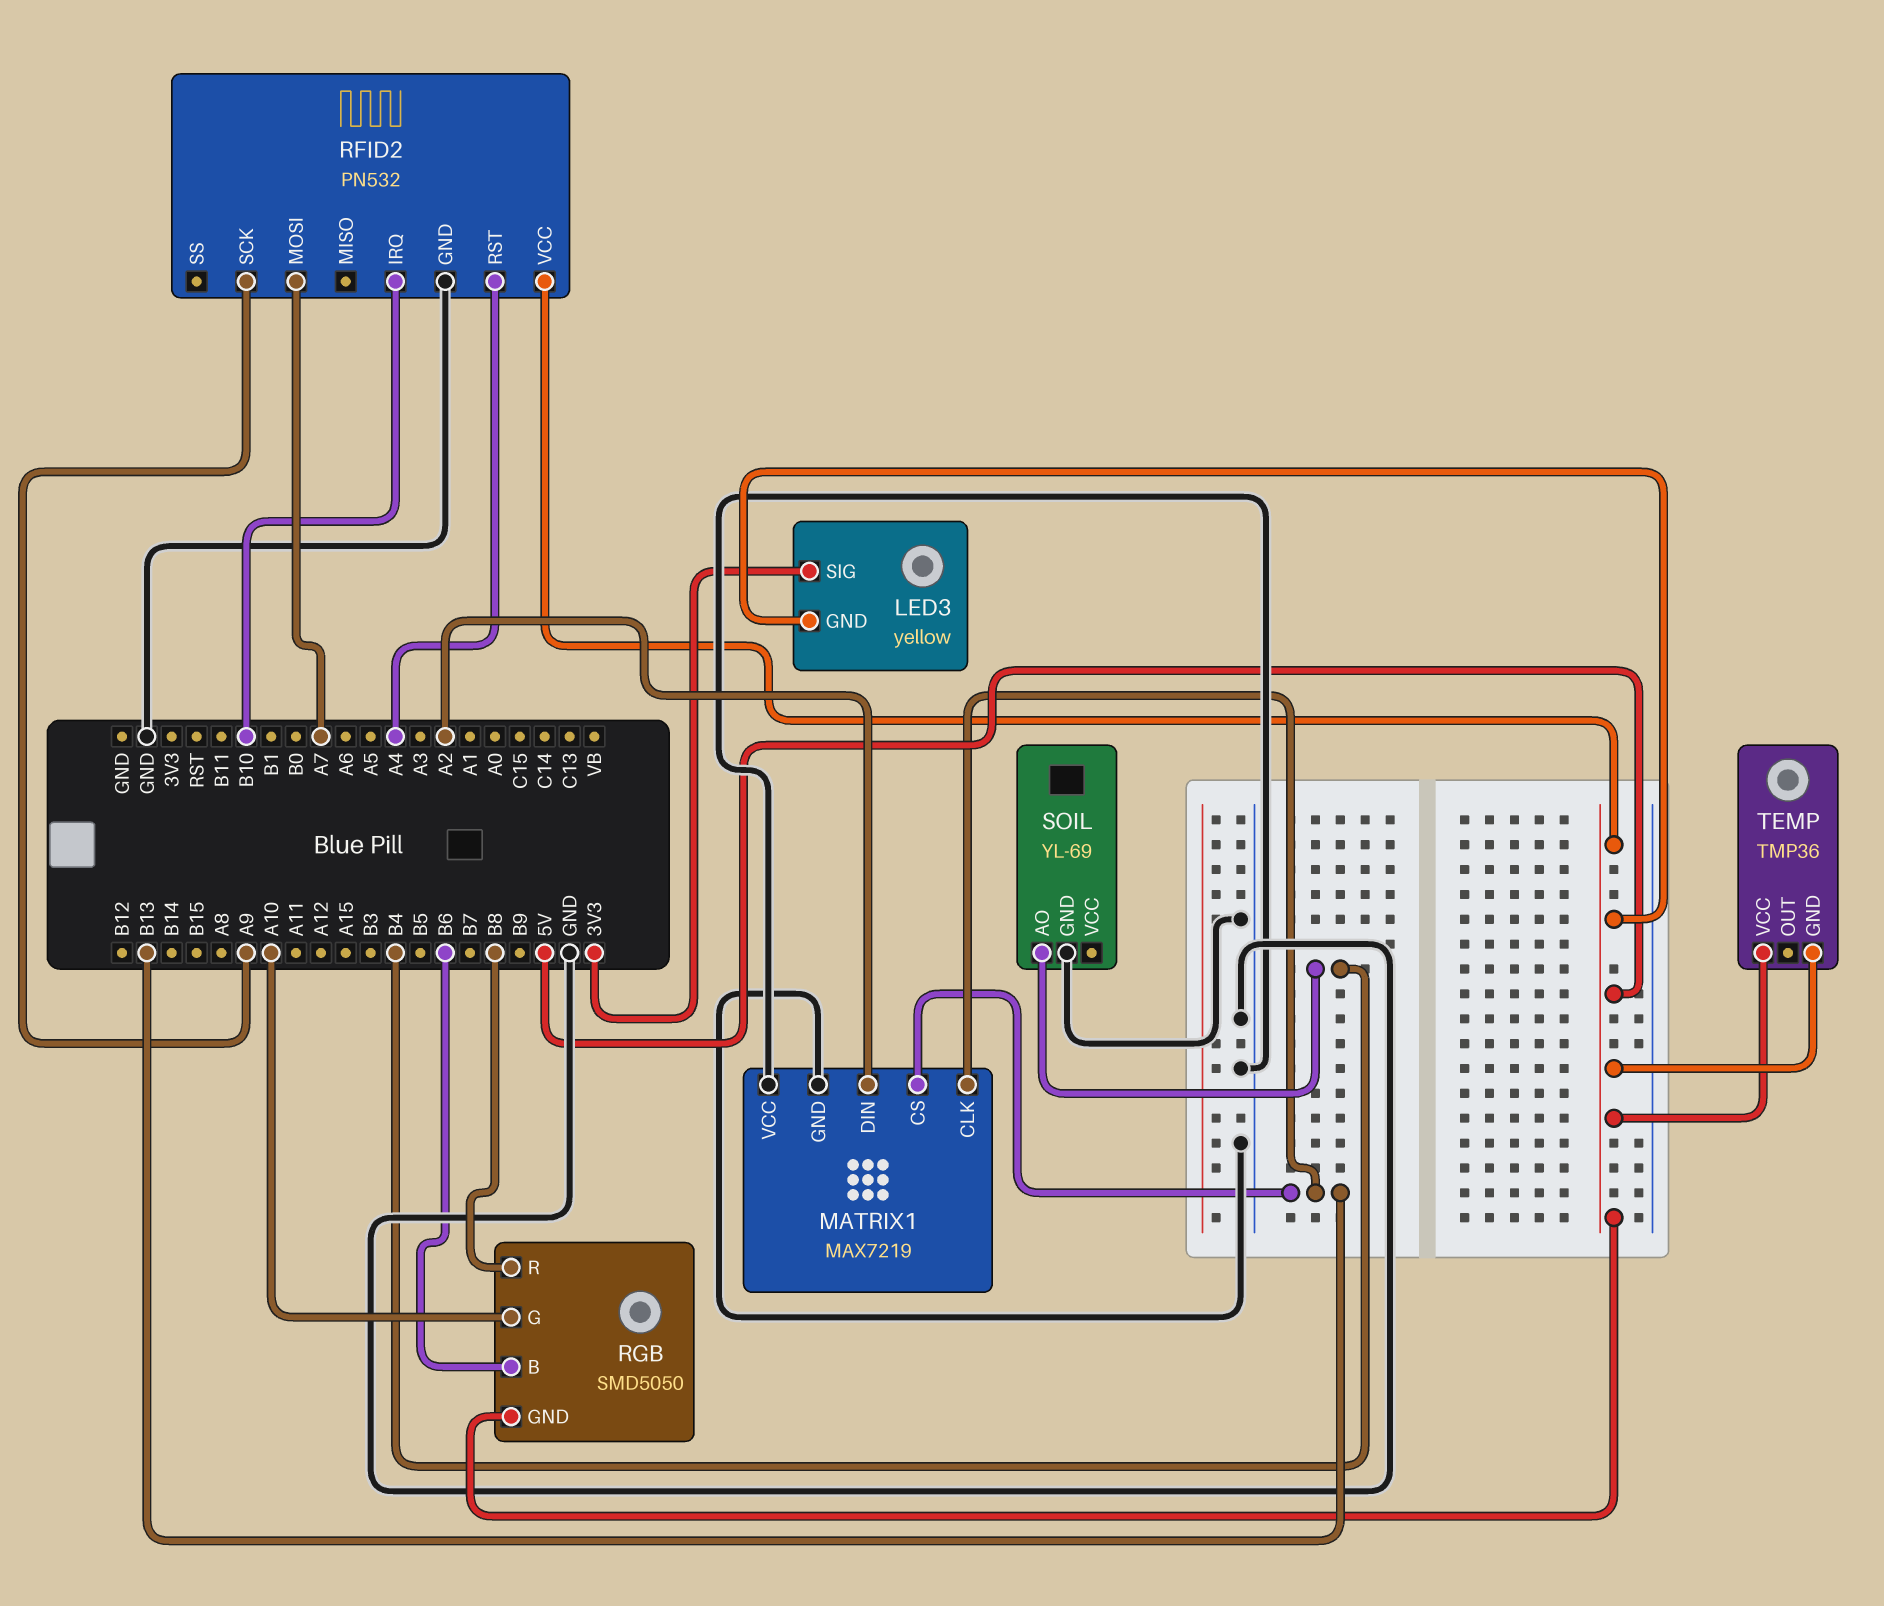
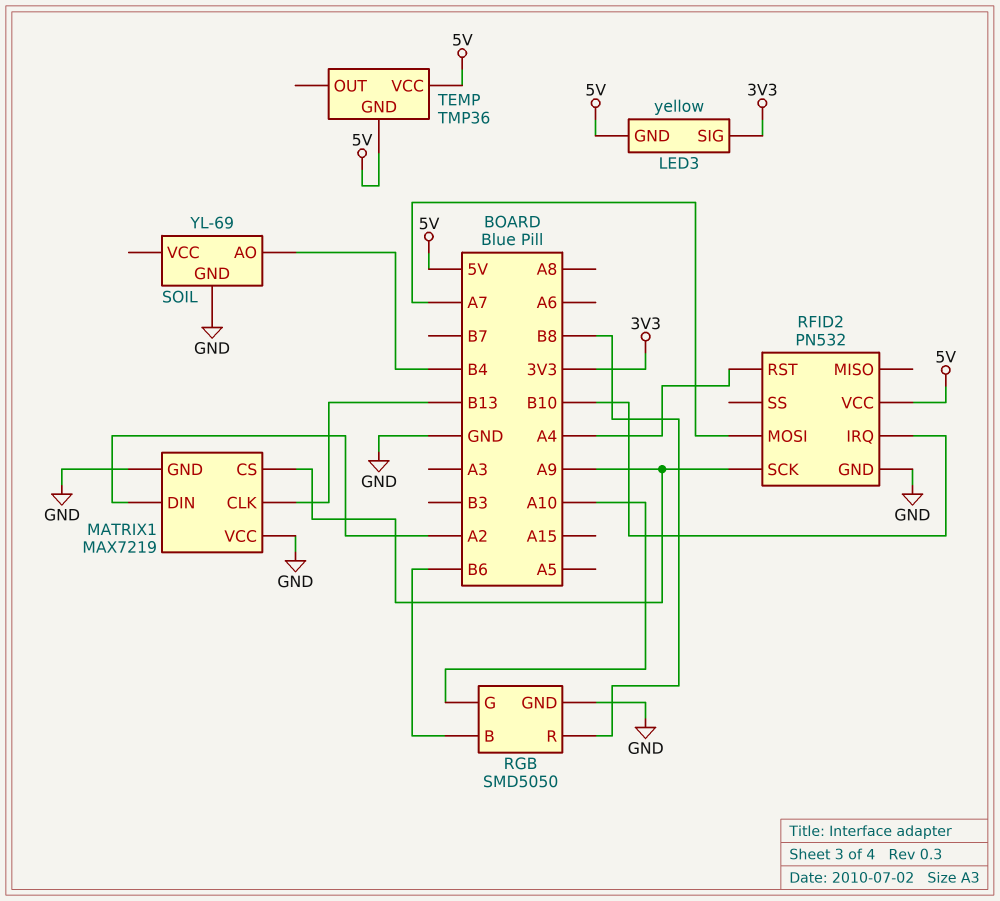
MATRIX1 pin CS: B13 -> A9
RGB pin GND: 5V -> GND

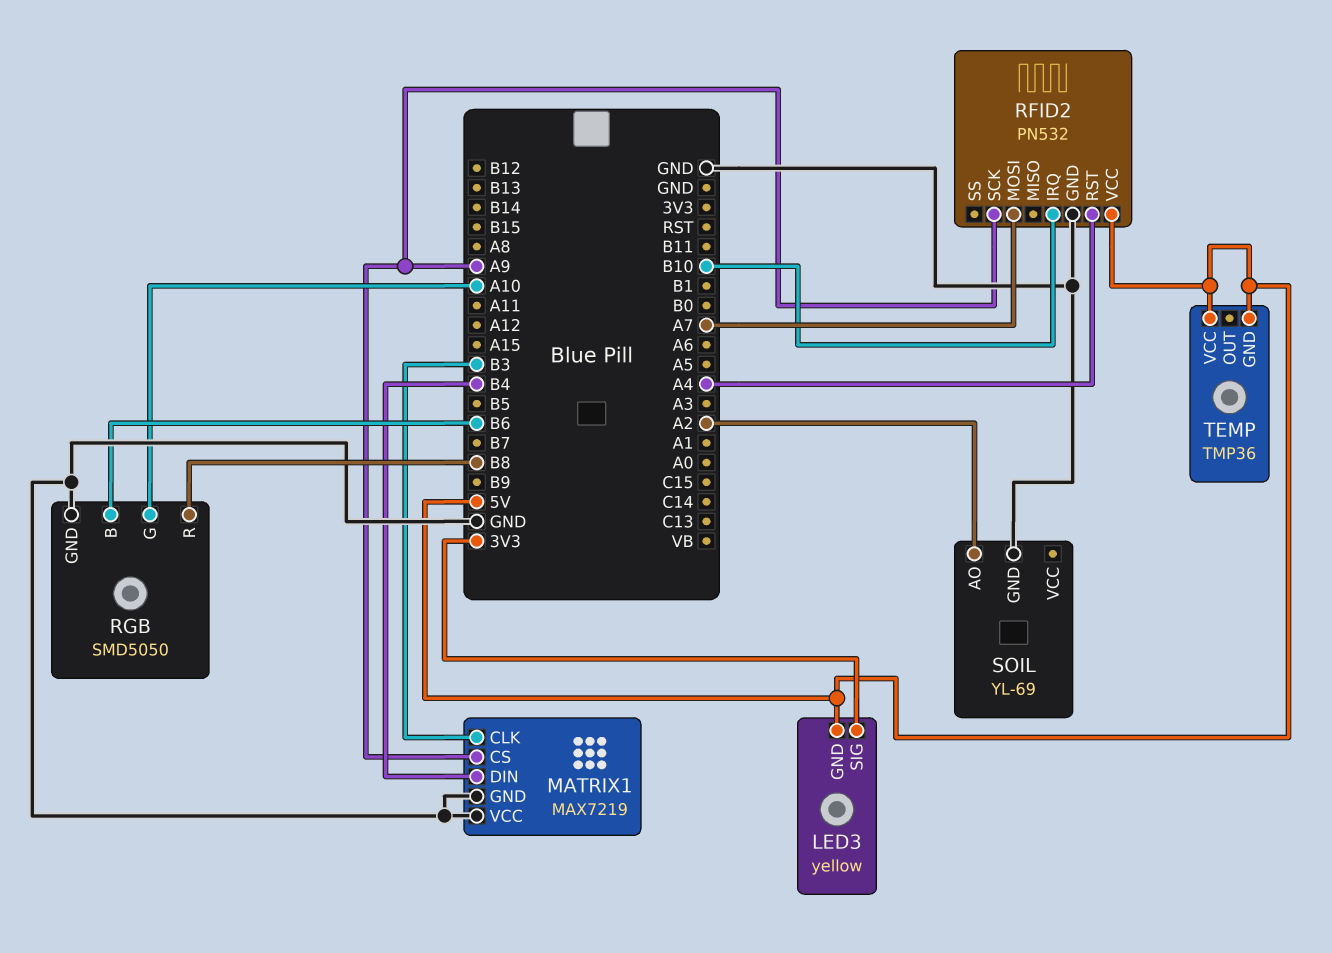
MATRIX1 pin CLK: B13 -> B3
MATRIX1 pin DIN: A2 -> B4
SOIL pin AO: B4 -> A2

